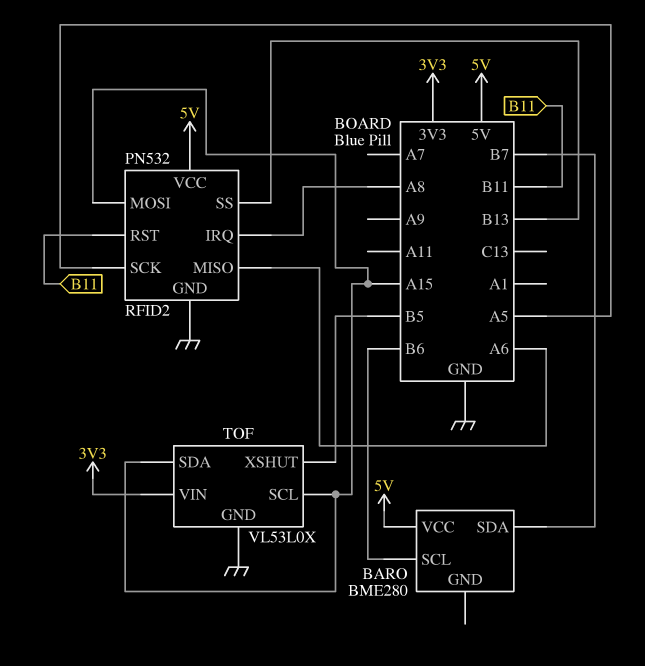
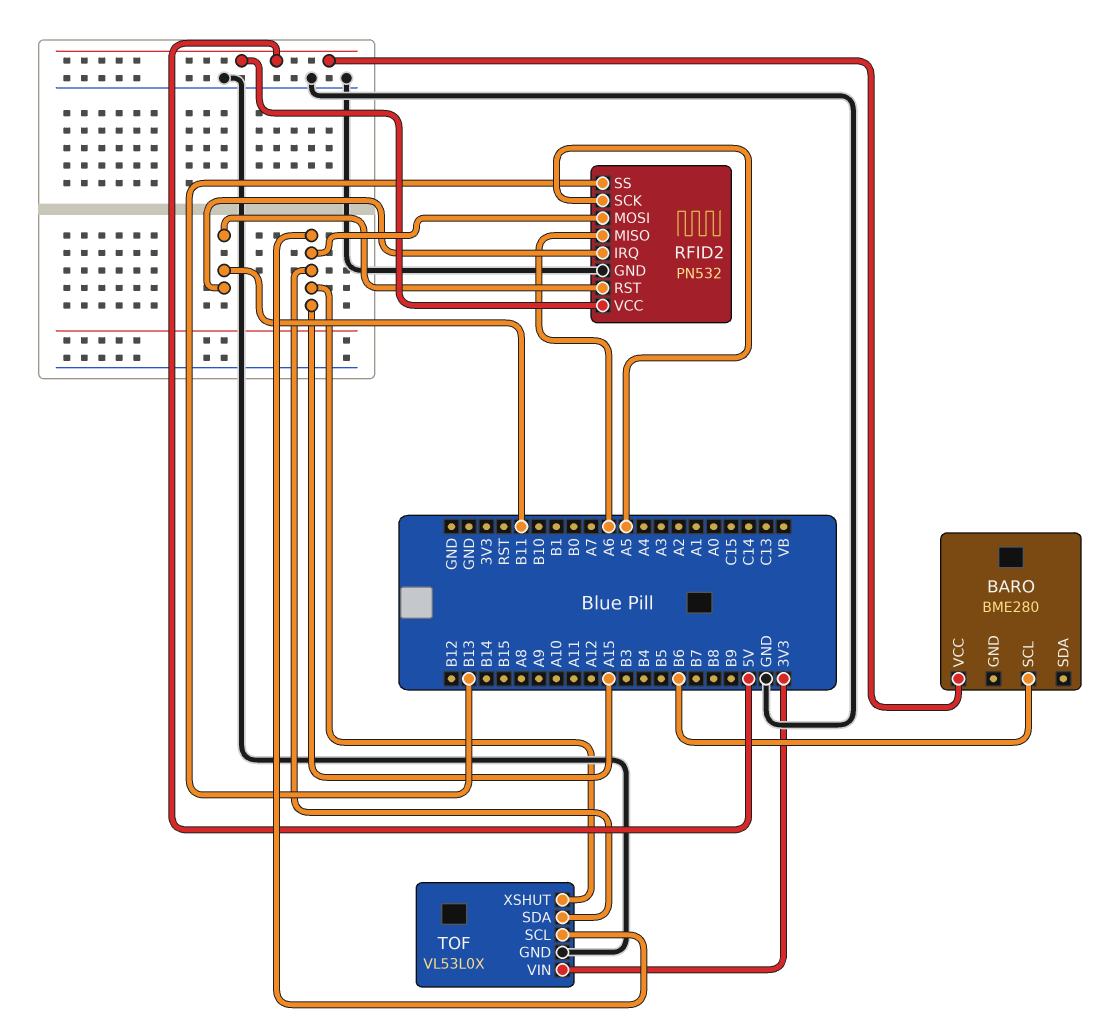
BARO pin SDA: B7 -> none
RFID2 pin IRQ: A8 -> B11
TOF pin XSHUT: B5 -> A15

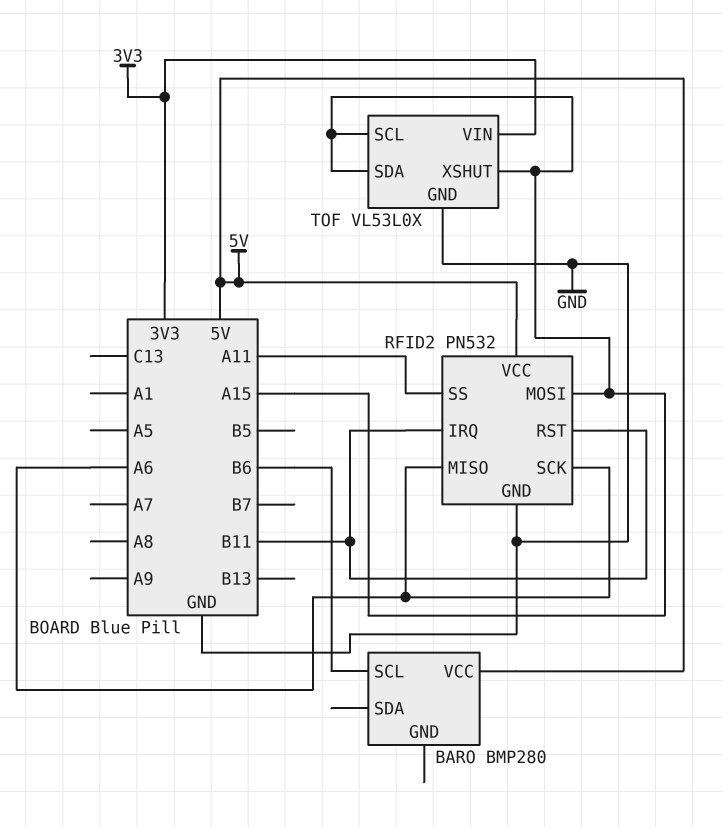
BARO: BME280 -> BMP280
RFID2 pin SCK: A5 -> A6
RFID2 pin SS: B13 -> A11

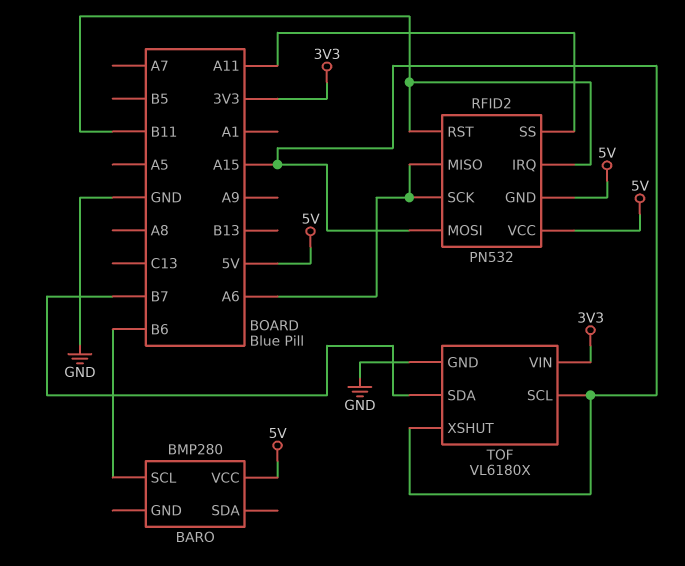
RFID2 pin GND: GND -> 5V
TOF: VL53L0X -> VL6180X
TOF pin SDA: A15 -> B7

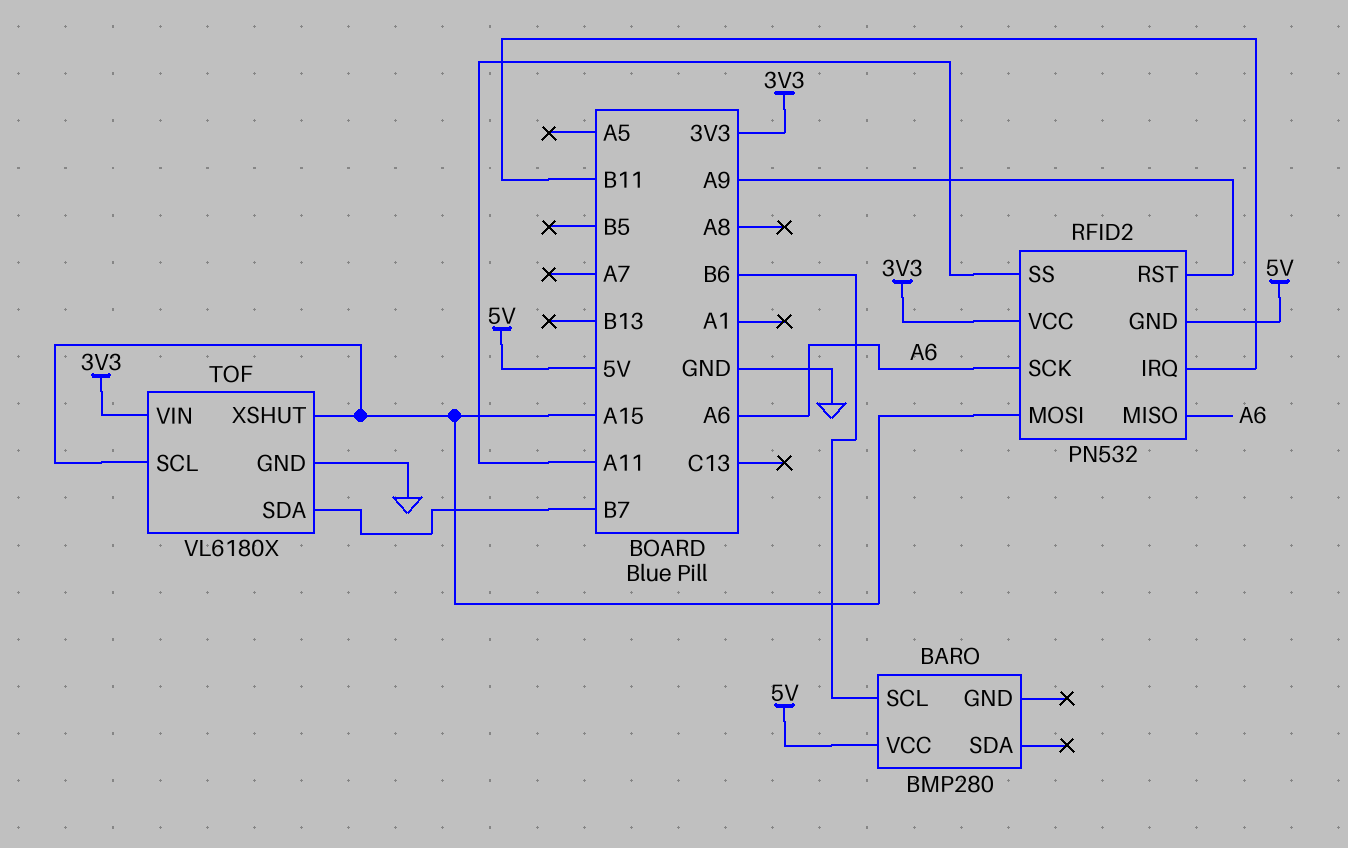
RFID2 pin RST: B11 -> A9
RFID2 pin VCC: 5V -> 3V3

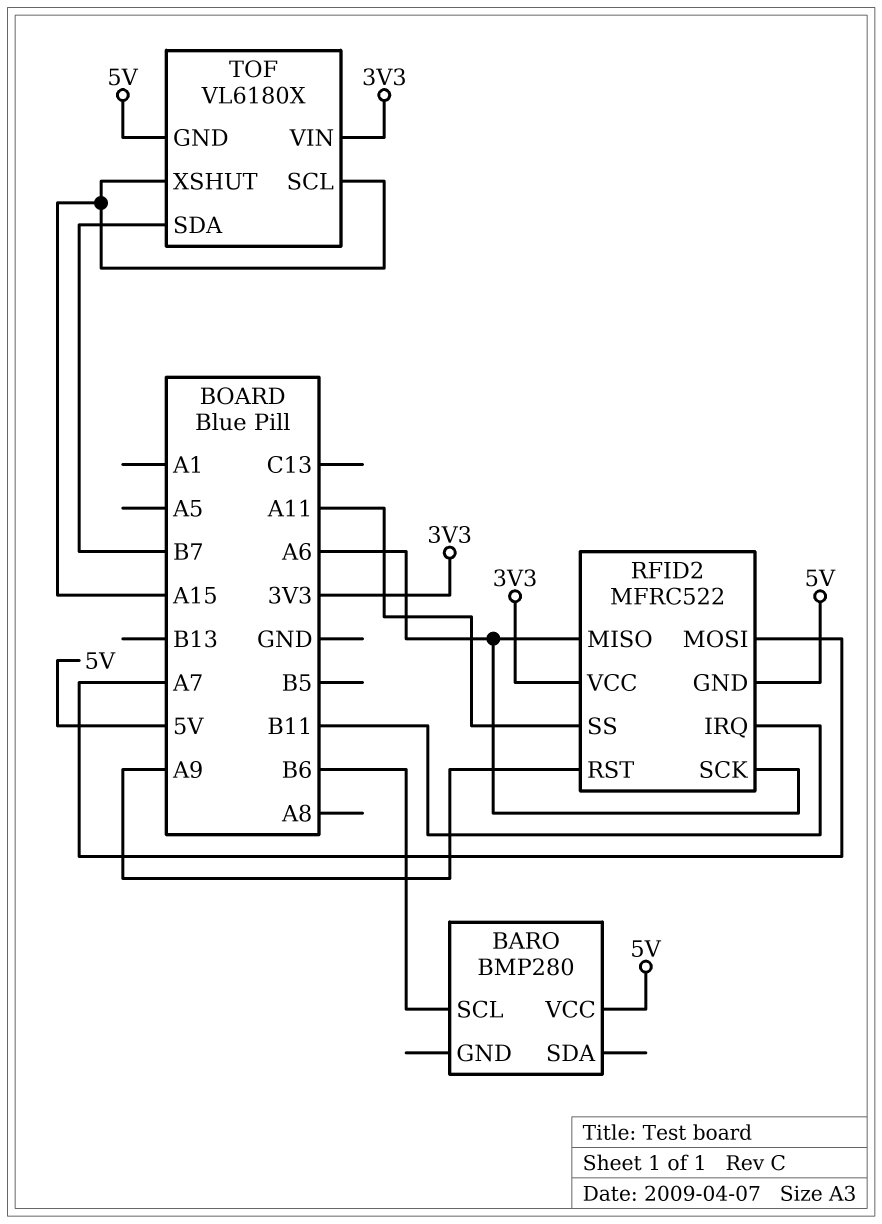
RFID2: PN532 -> MFRC522
RFID2 pin MOSI: A15 -> A7
TOF pin GND: GND -> 5V

